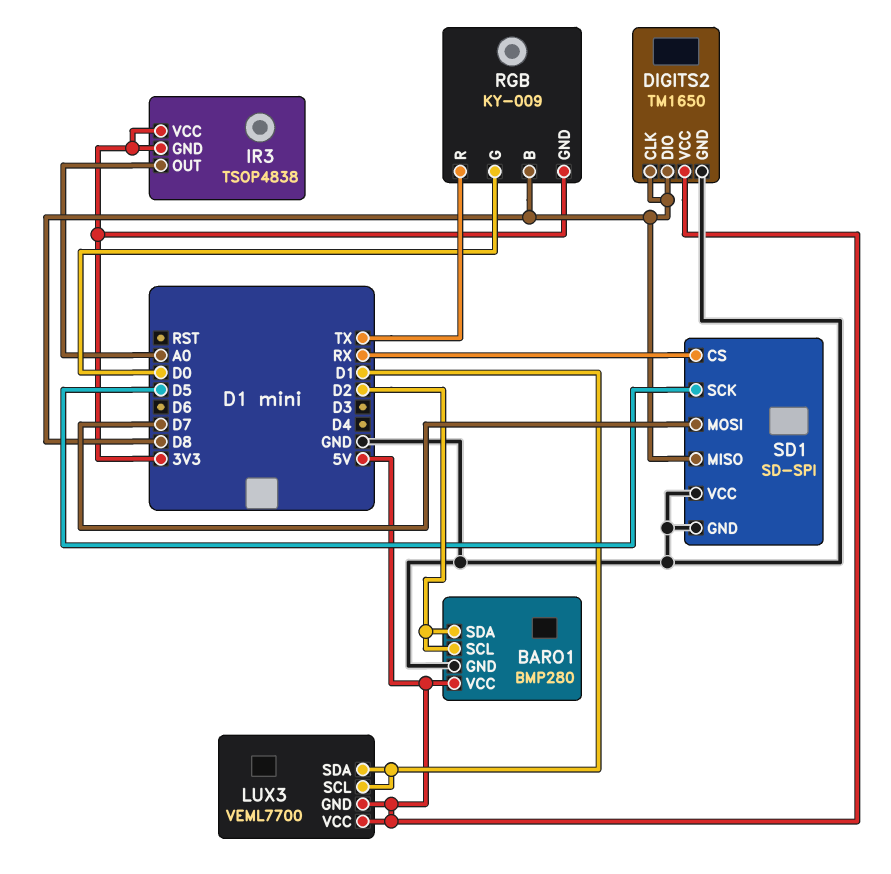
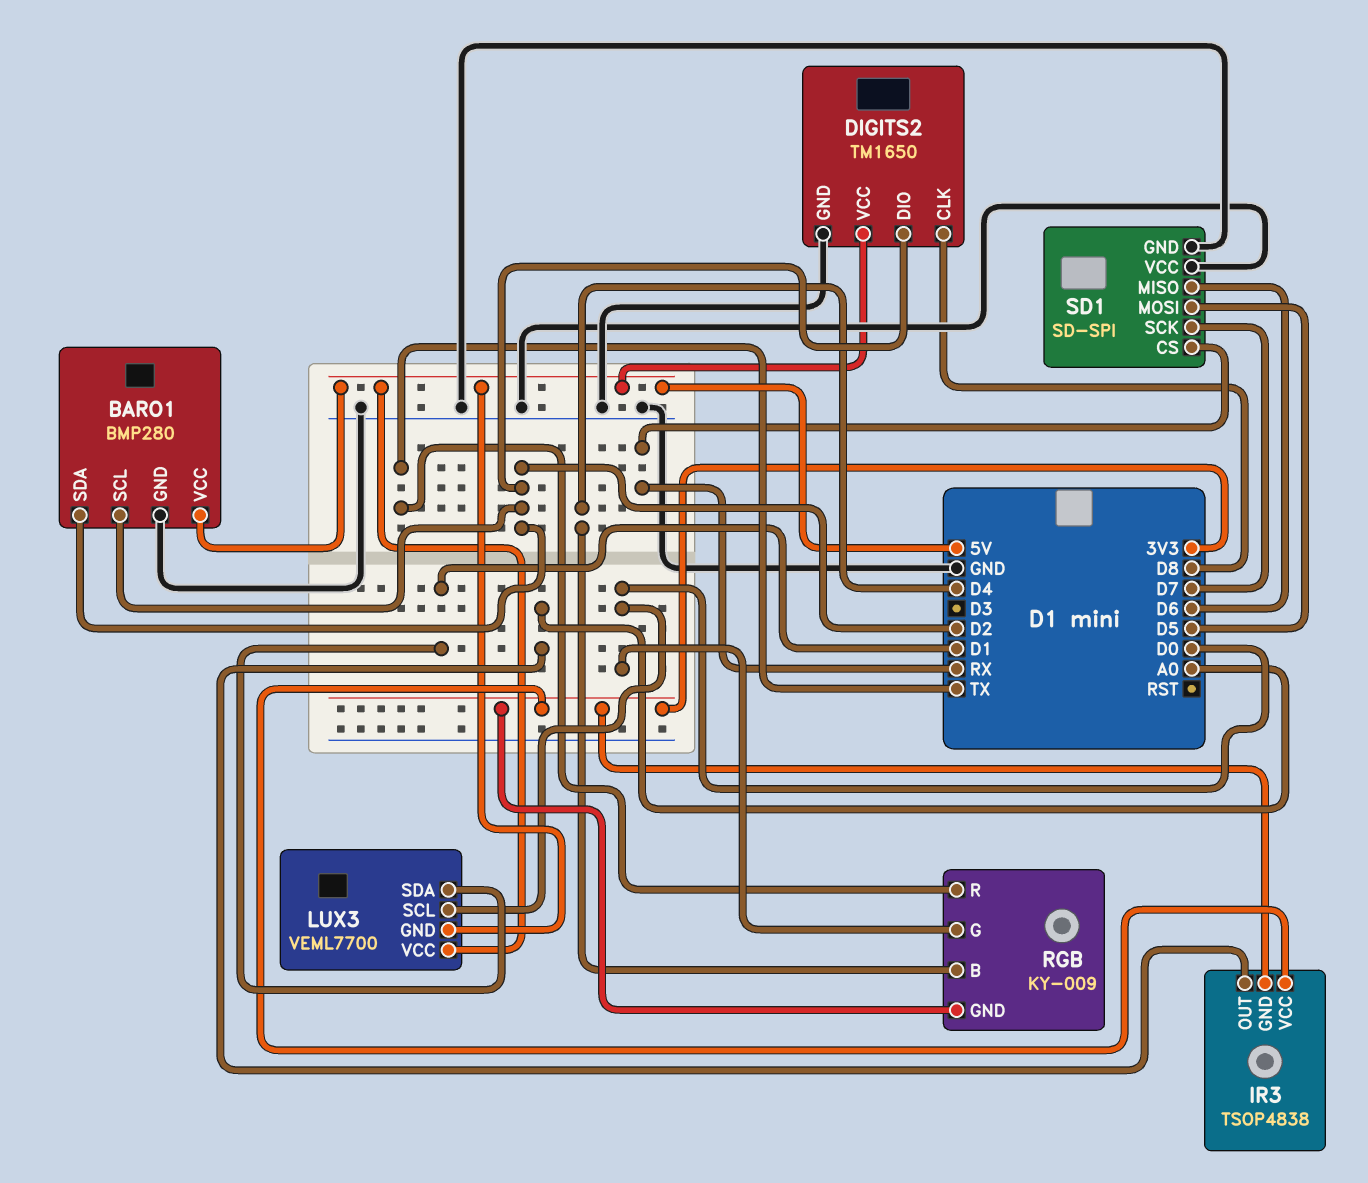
DIGITS2 pin DIO: D8 -> D2
LUX3 pin SCL: D1 -> D0
RGB pin B: D8 -> D4
SD1 pin MISO: D8 -> D6
SD1 pin MOSI: D7 -> D5
SD1 pin SCK: D5 -> D7

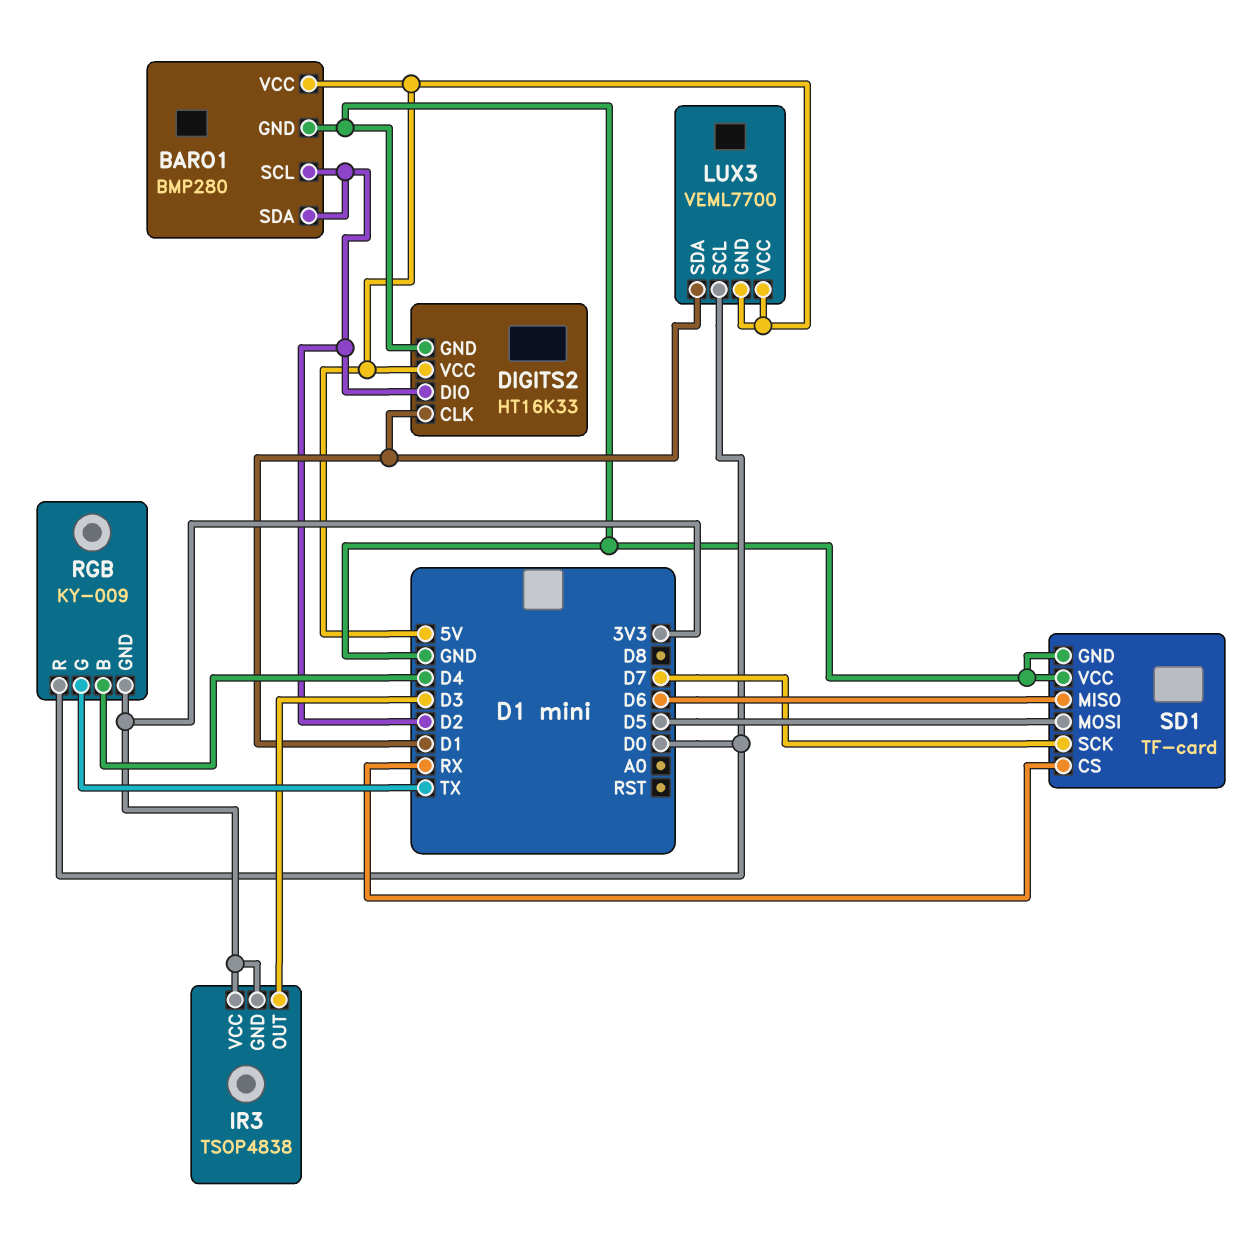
DIGITS2: TM1650 -> HT16K33
DIGITS2 pin CLK: D8 -> D1
IR3 pin OUT: A0 -> D3
RGB pin G: D0 -> TX
RGB pin R: TX -> D0
SD1: SD-SPI -> TF-card

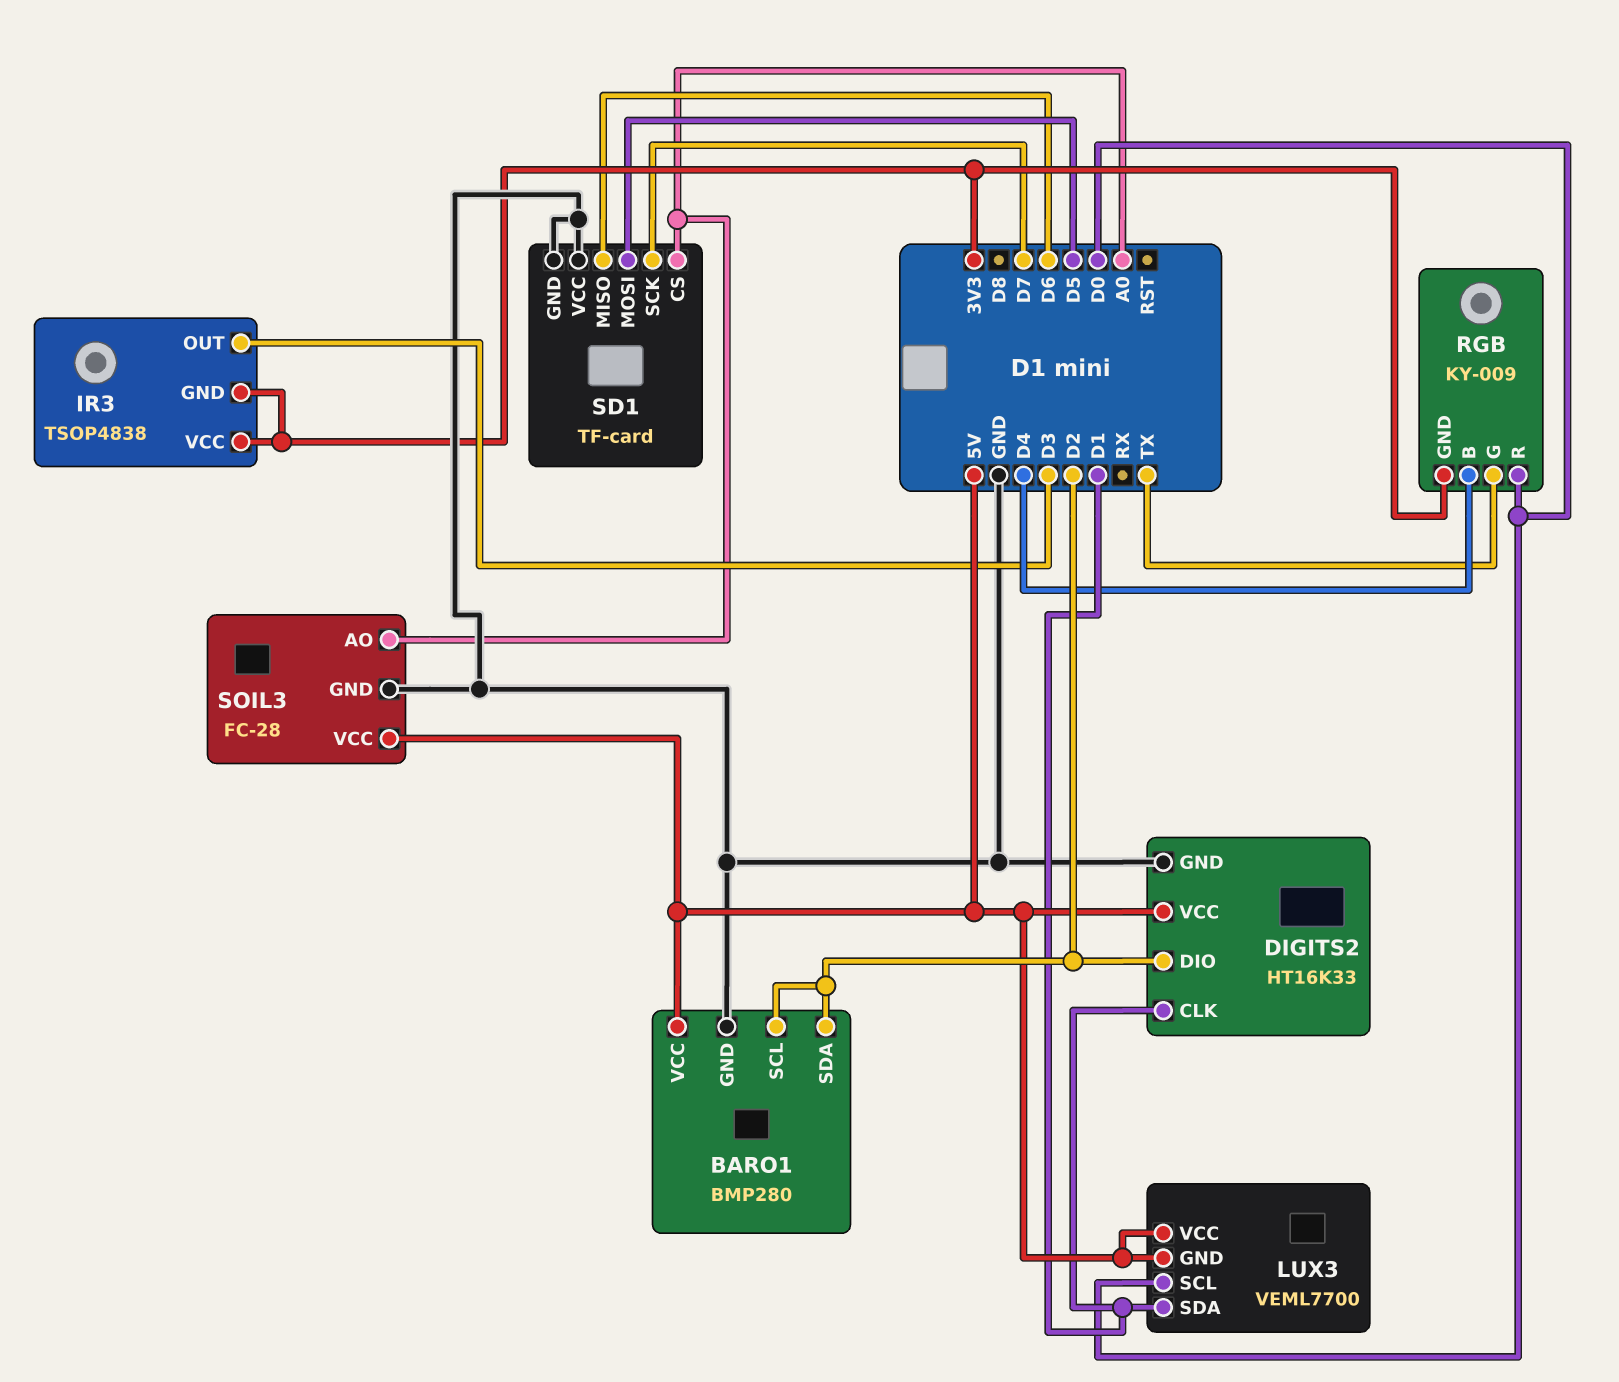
SD1 pin CS: RX -> A0
SOIL3: none -> FC-28
SOIL3 pin AO: none -> A0
SOIL3 pin GND: none -> GND
SOIL3 pin VCC: none -> 5V

